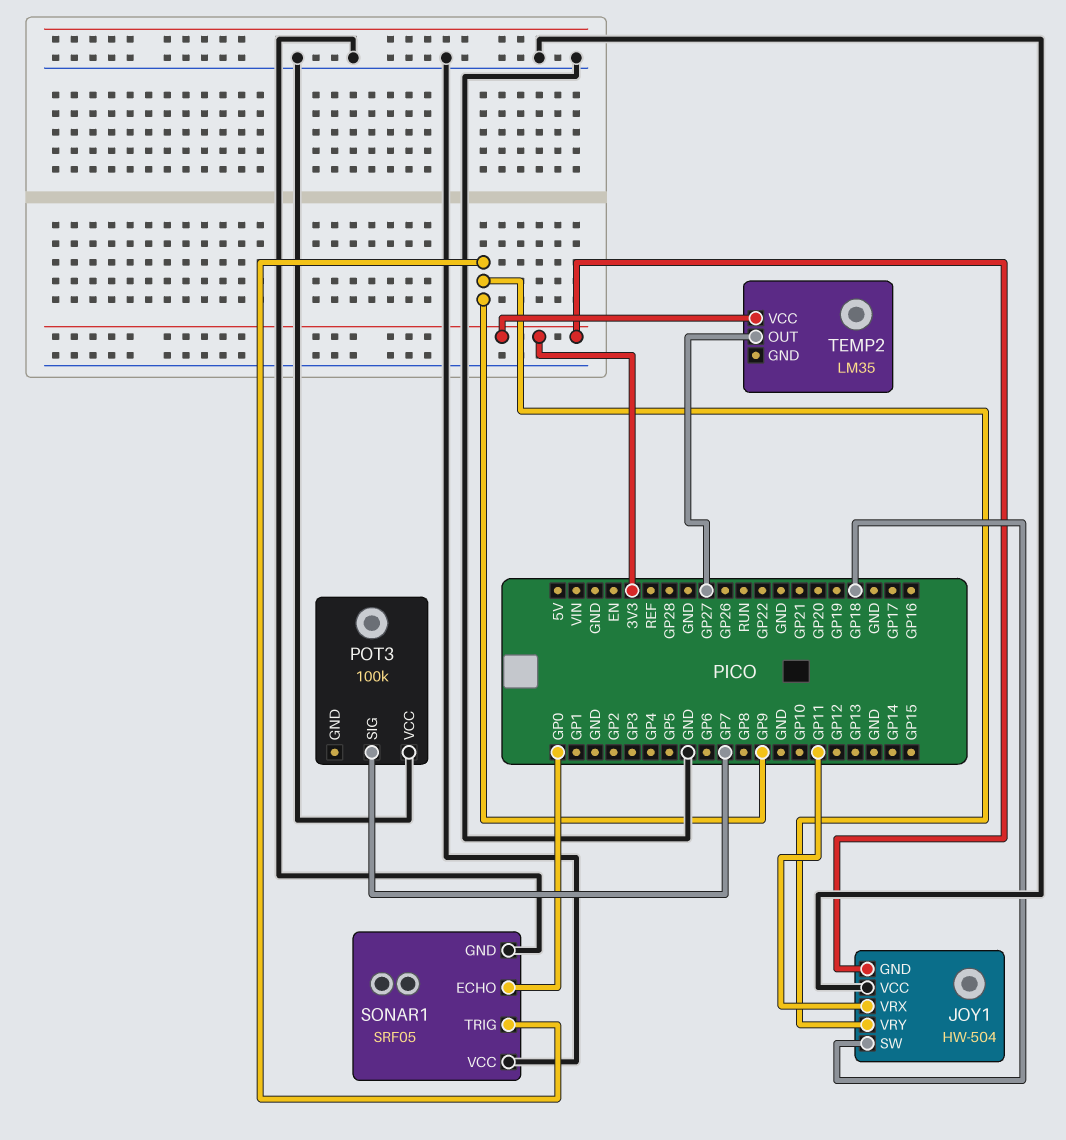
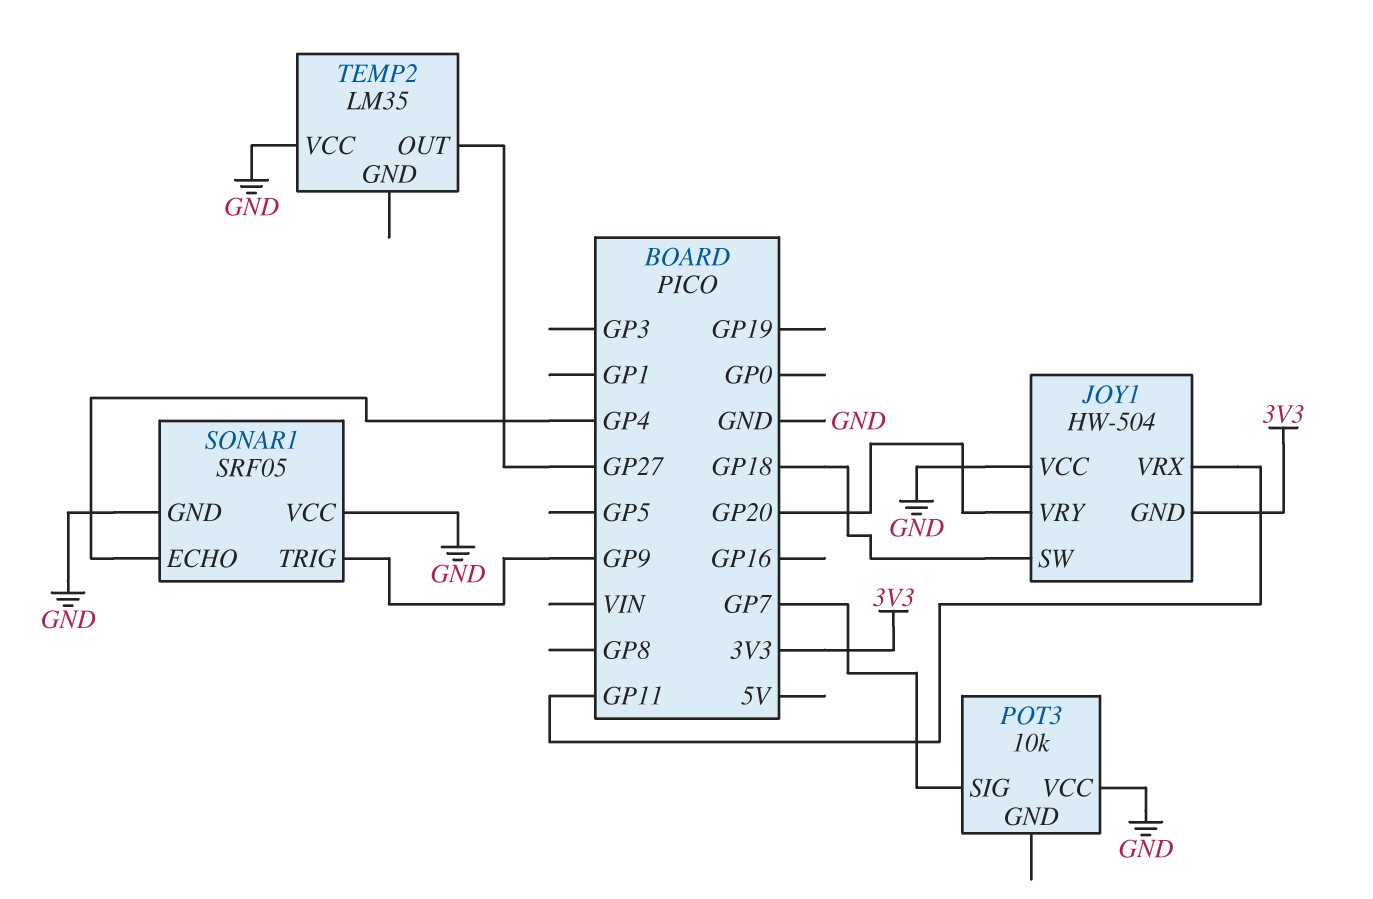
JOY1 pin VRY: GP9 -> GP20
POT3: 100k -> 10k
SONAR1 pin ECHO: GP0 -> GP4
TEMP2 pin VCC: 3V3 -> GND

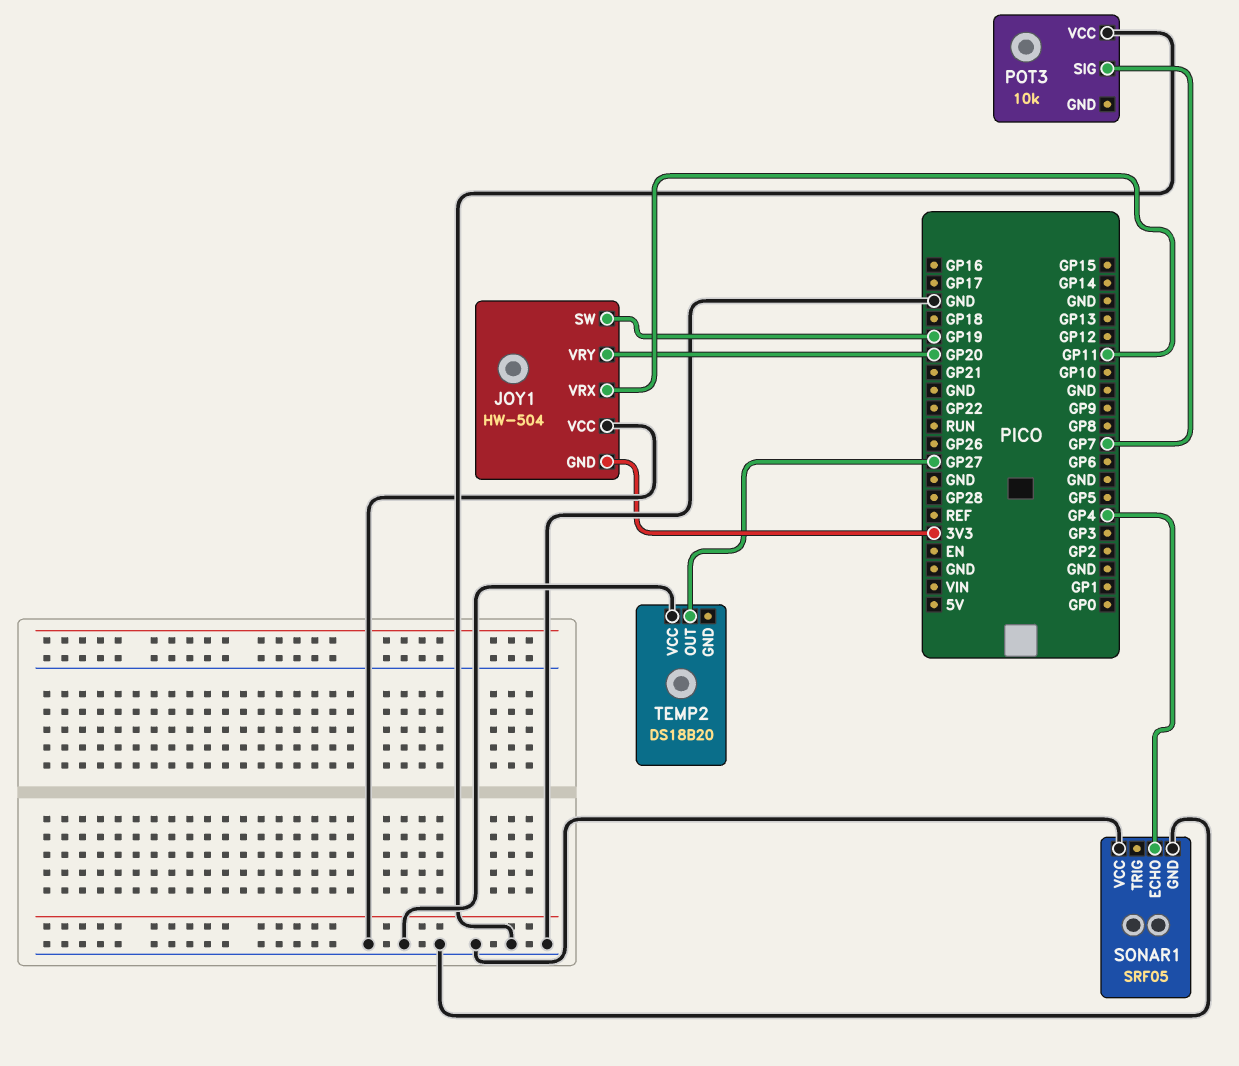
JOY1 pin SW: GP18 -> GP19
SONAR1 pin TRIG: GP9 -> none
TEMP2: LM35 -> DS18B20

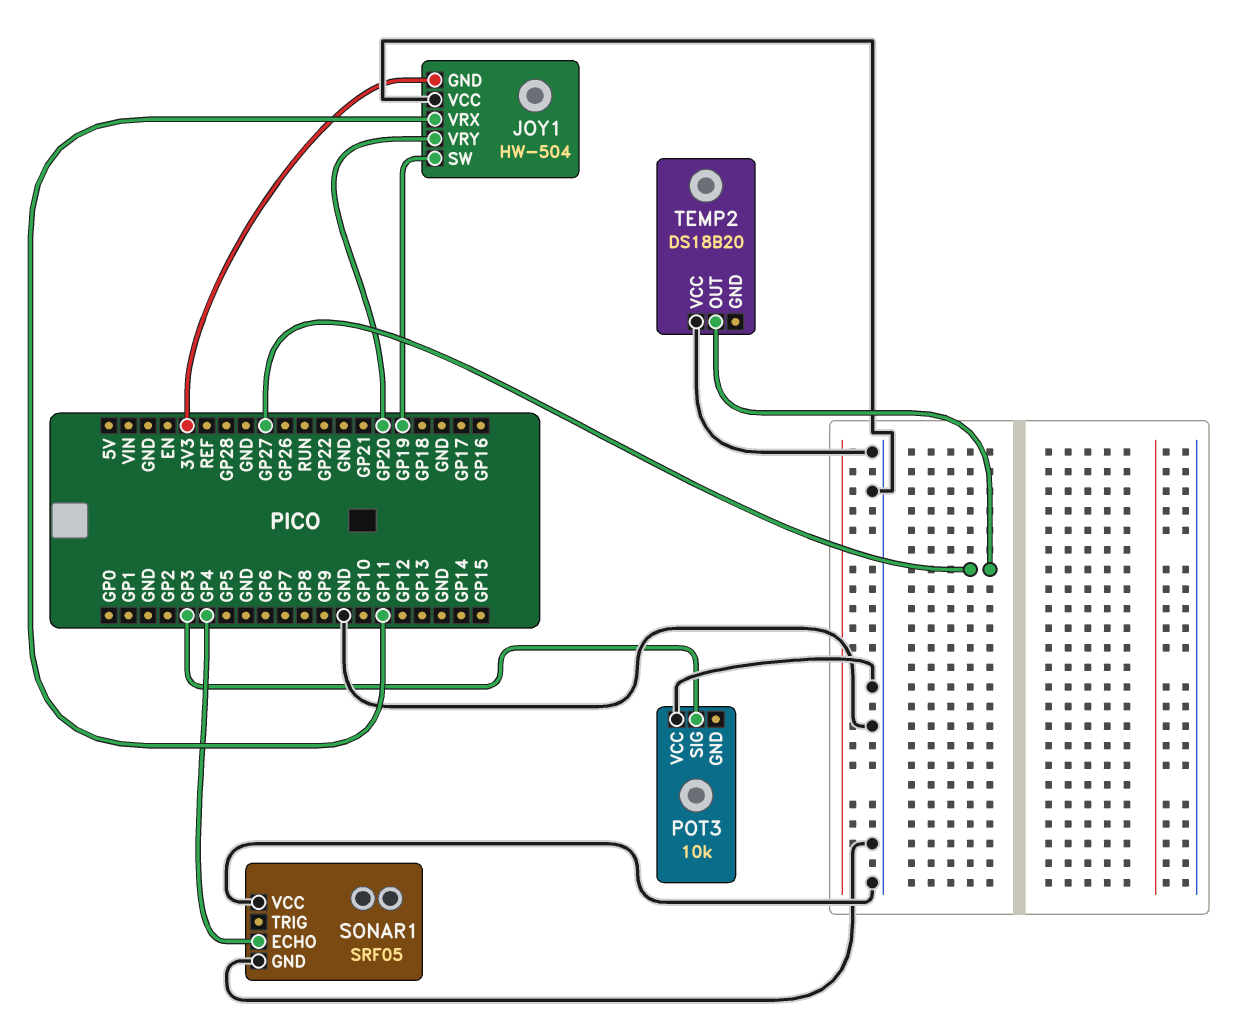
POT3 pin SIG: GP7 -> GP3

